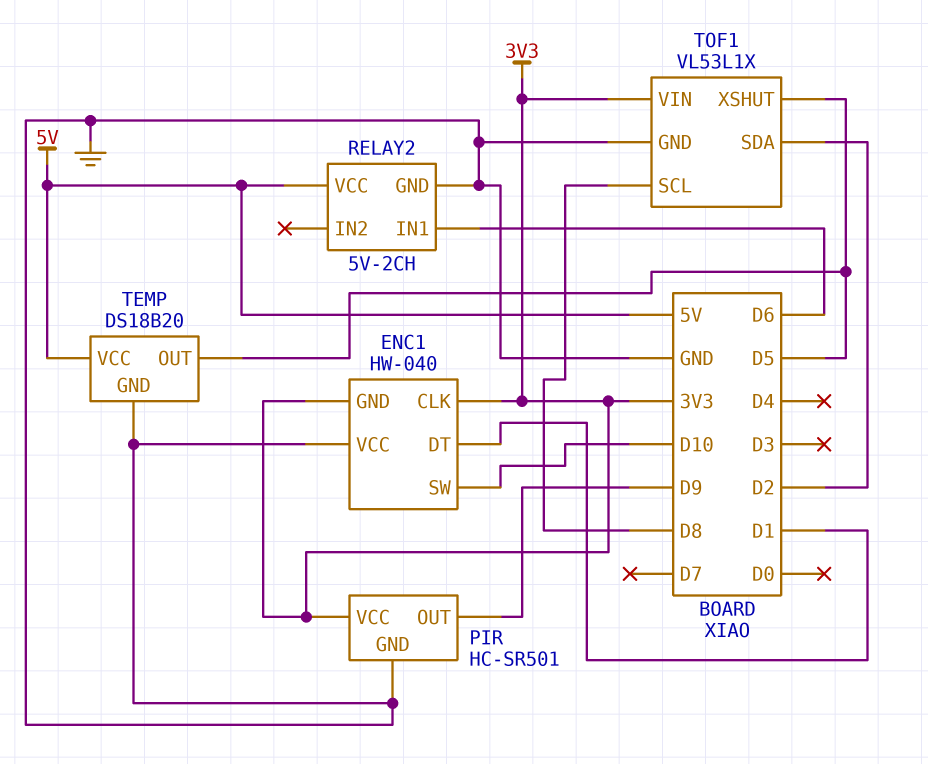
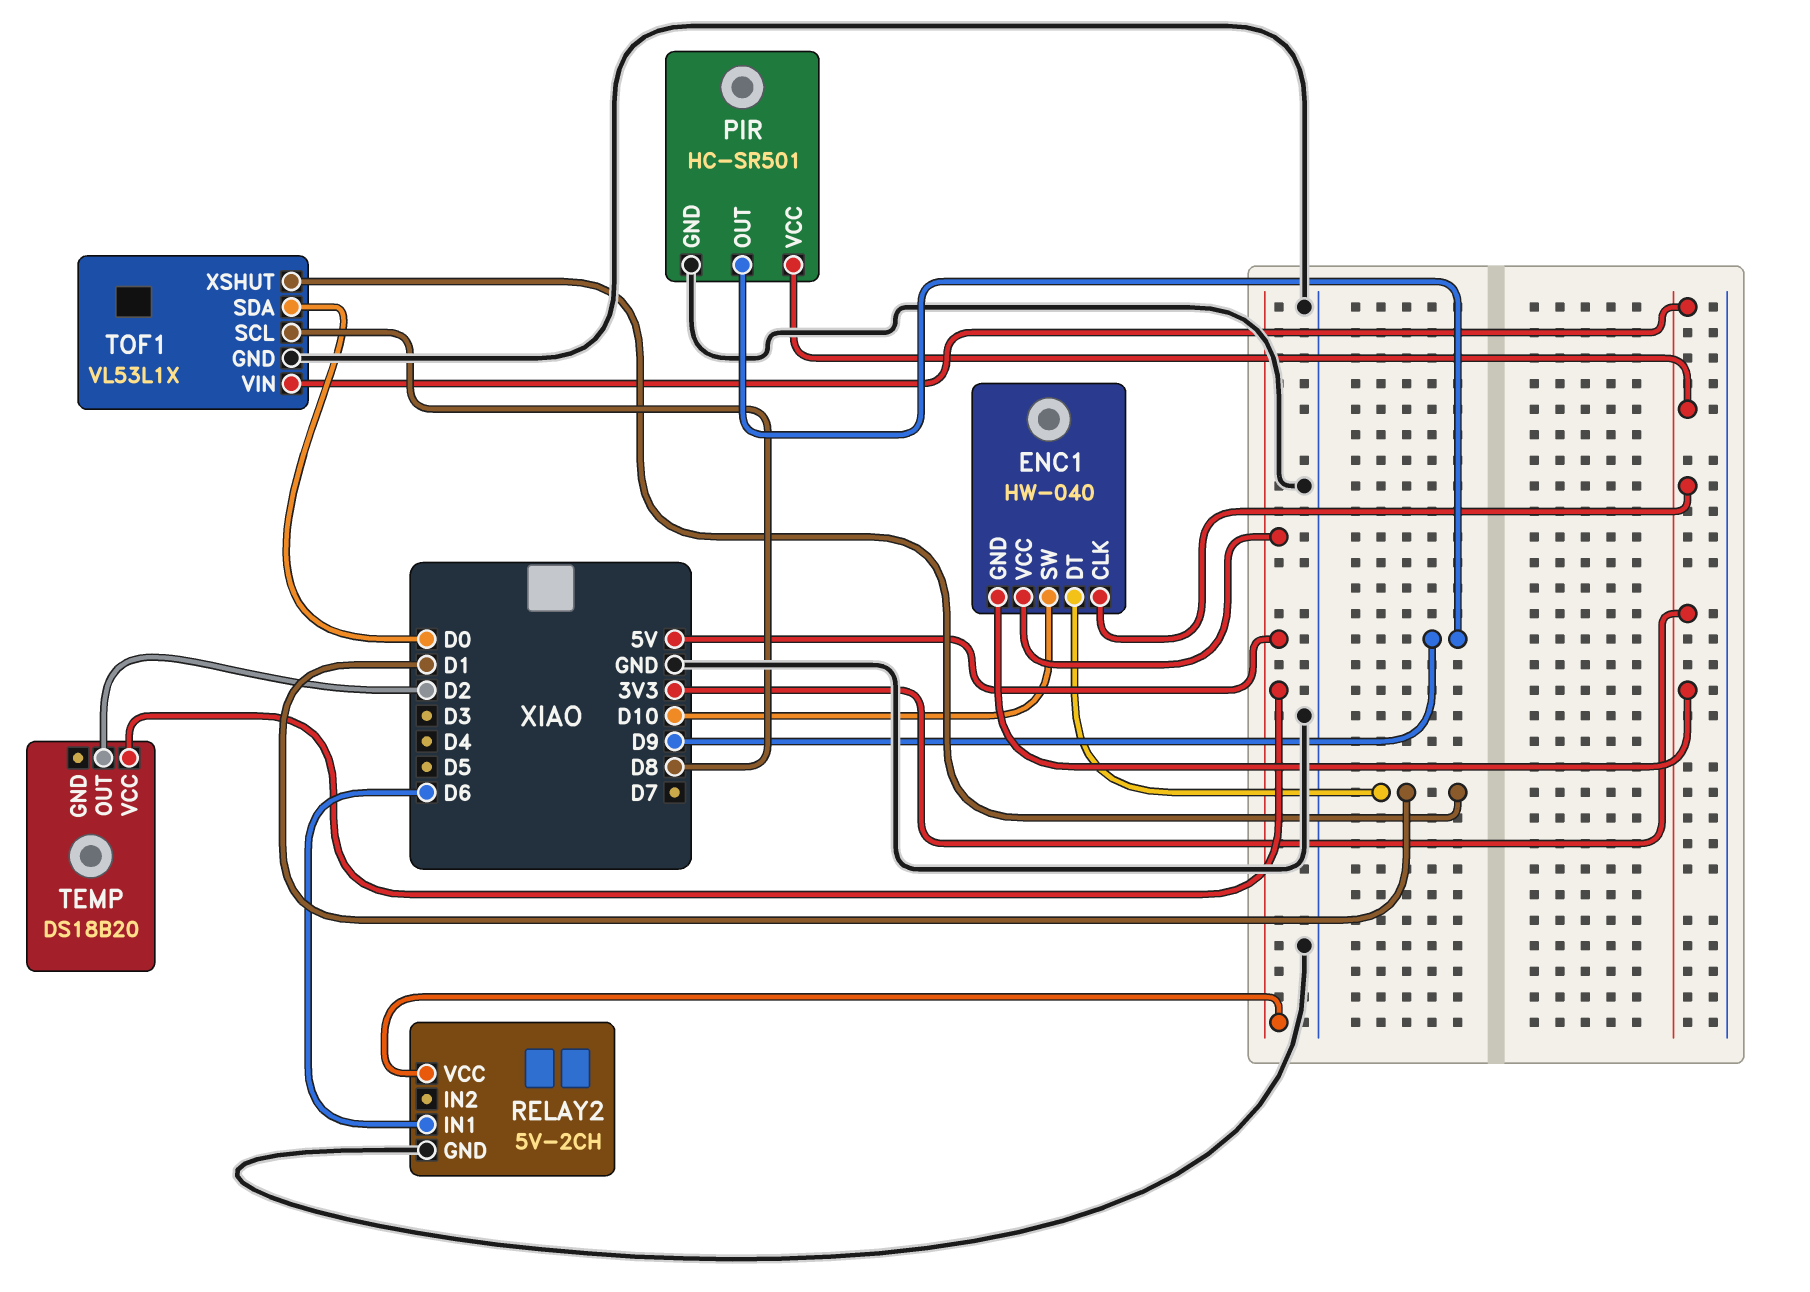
ENC1 pin VCC: GND -> 5V
TEMP pin GND: GND -> none
TEMP pin OUT: D5 -> D2
TOF1 pin SDA: D2 -> D0
TOF1 pin XSHUT: D5 -> D1

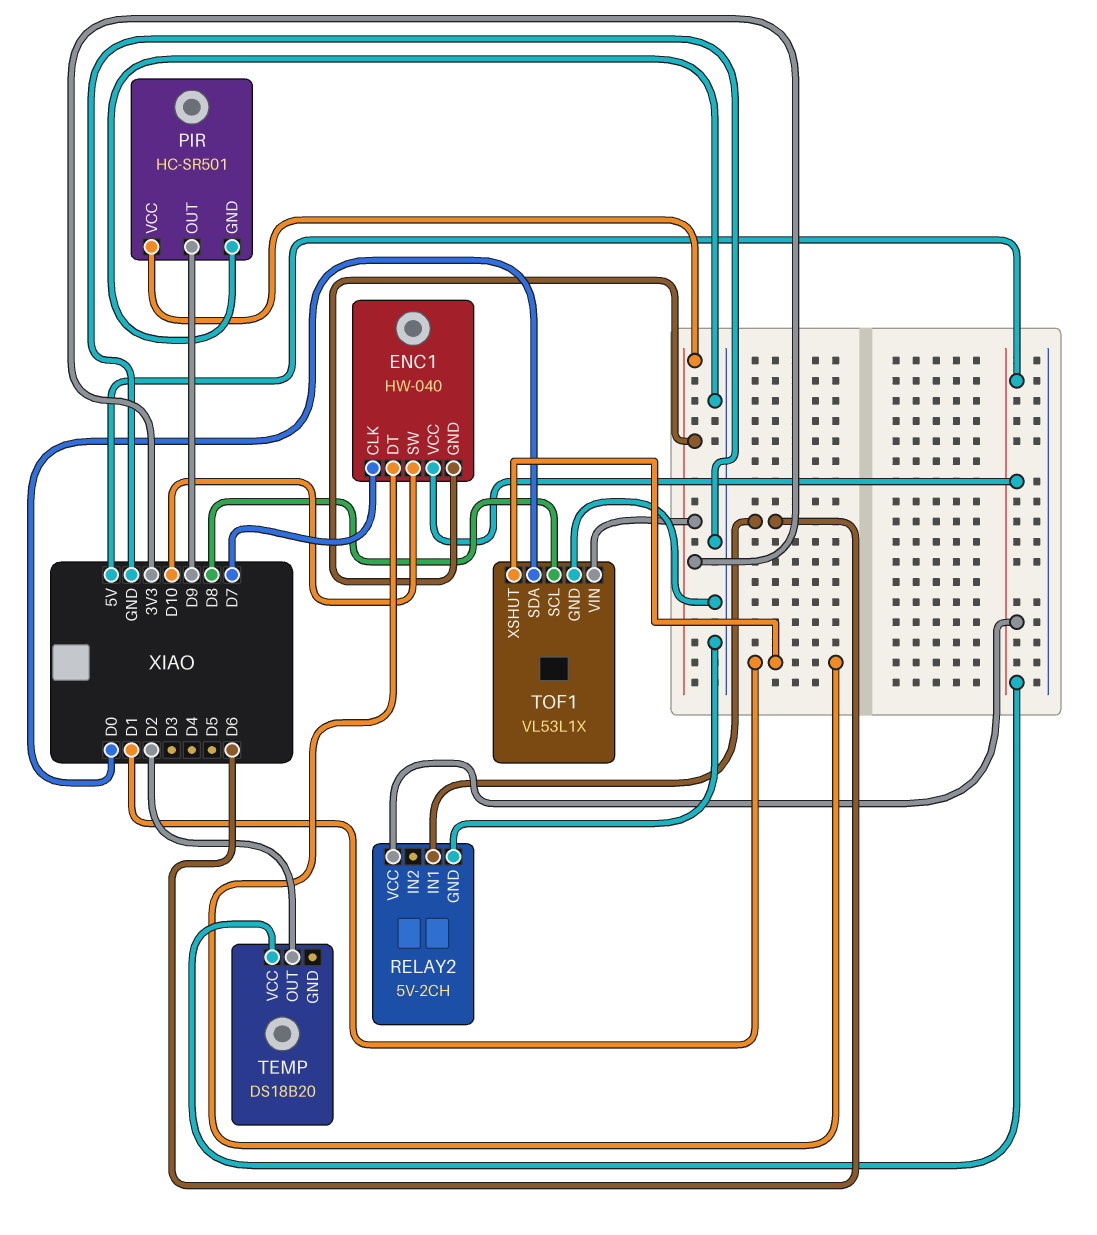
ENC1 pin CLK: 3V3 -> D7

